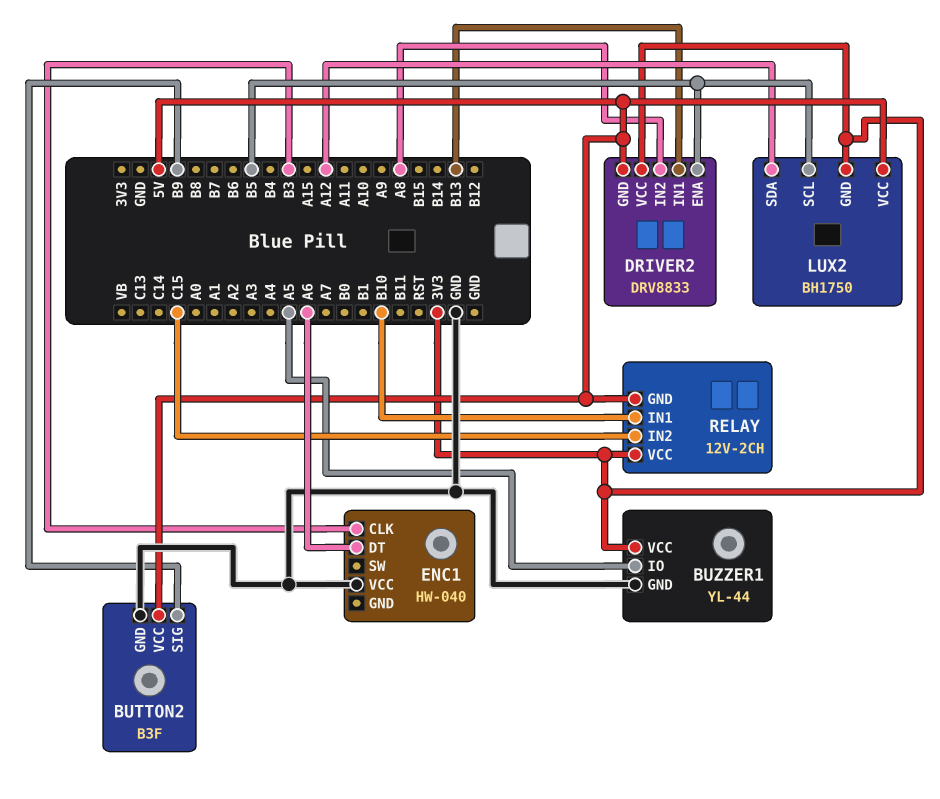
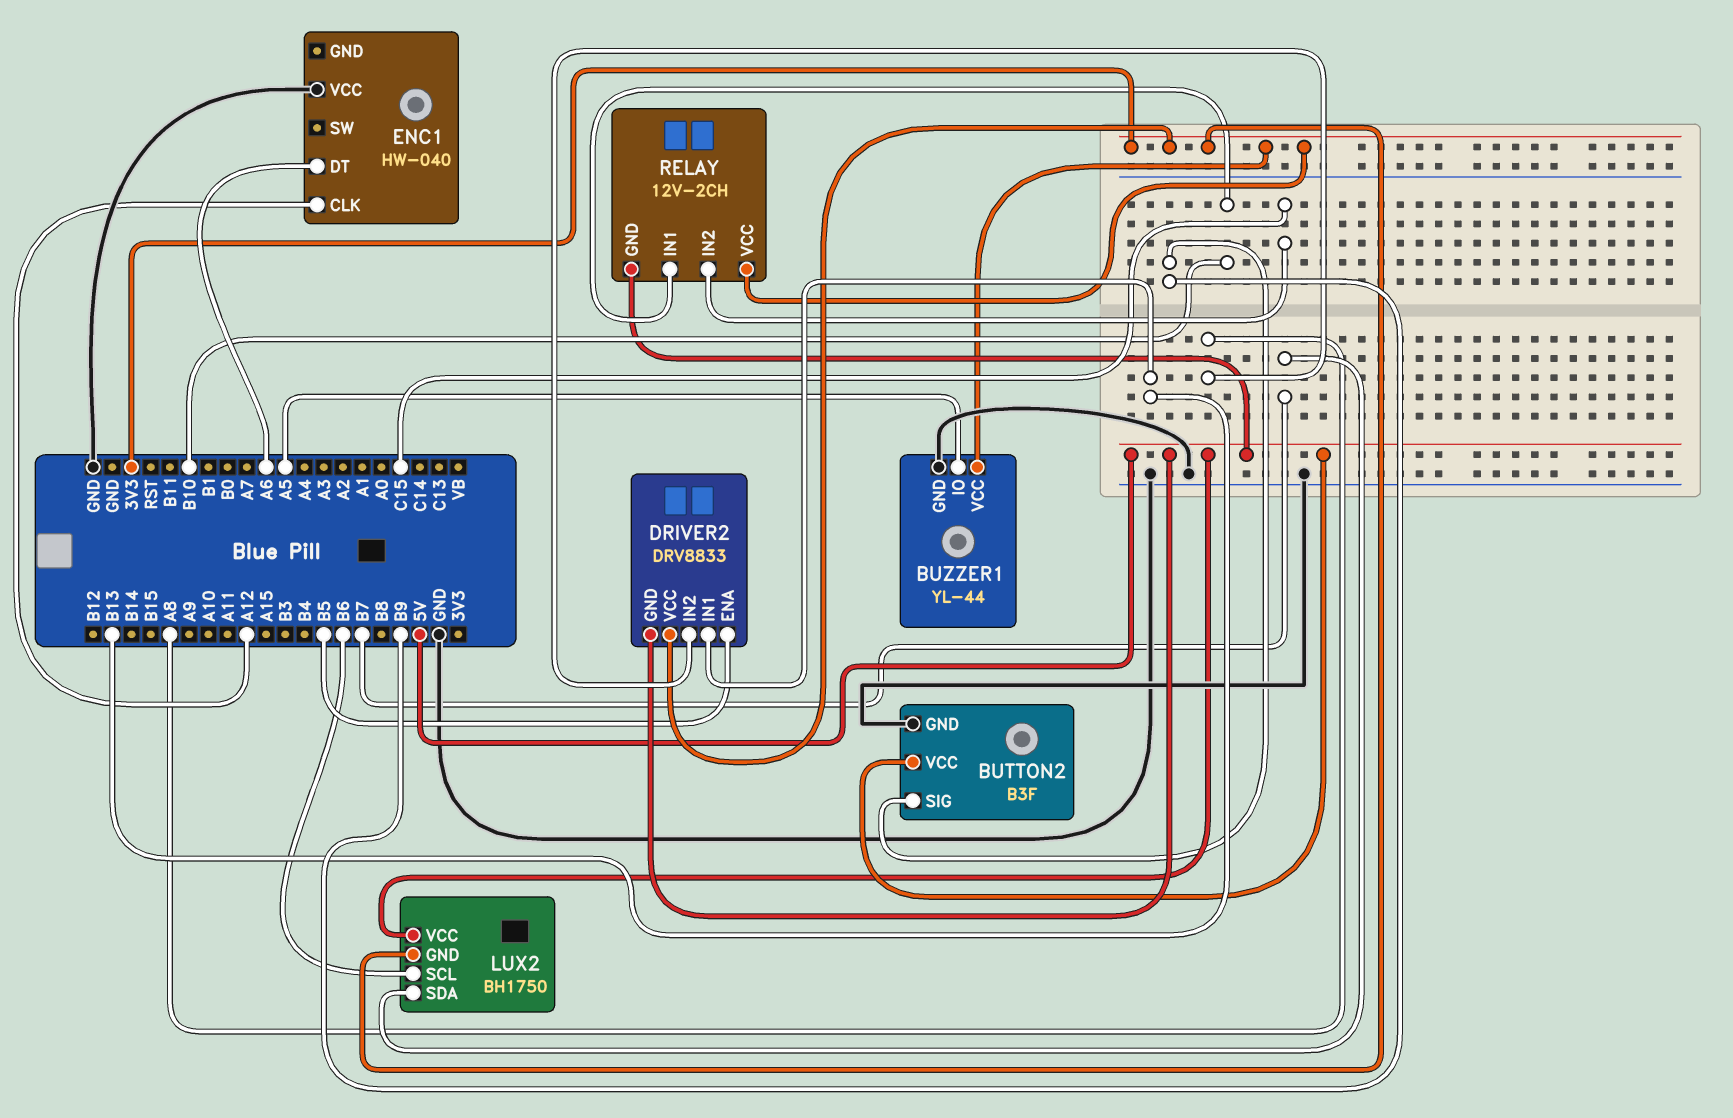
ENC1 pin CLK: B3 -> A12
LUX2 pin SCL: B5 -> B6
LUX2 pin SDA: A12 -> B7

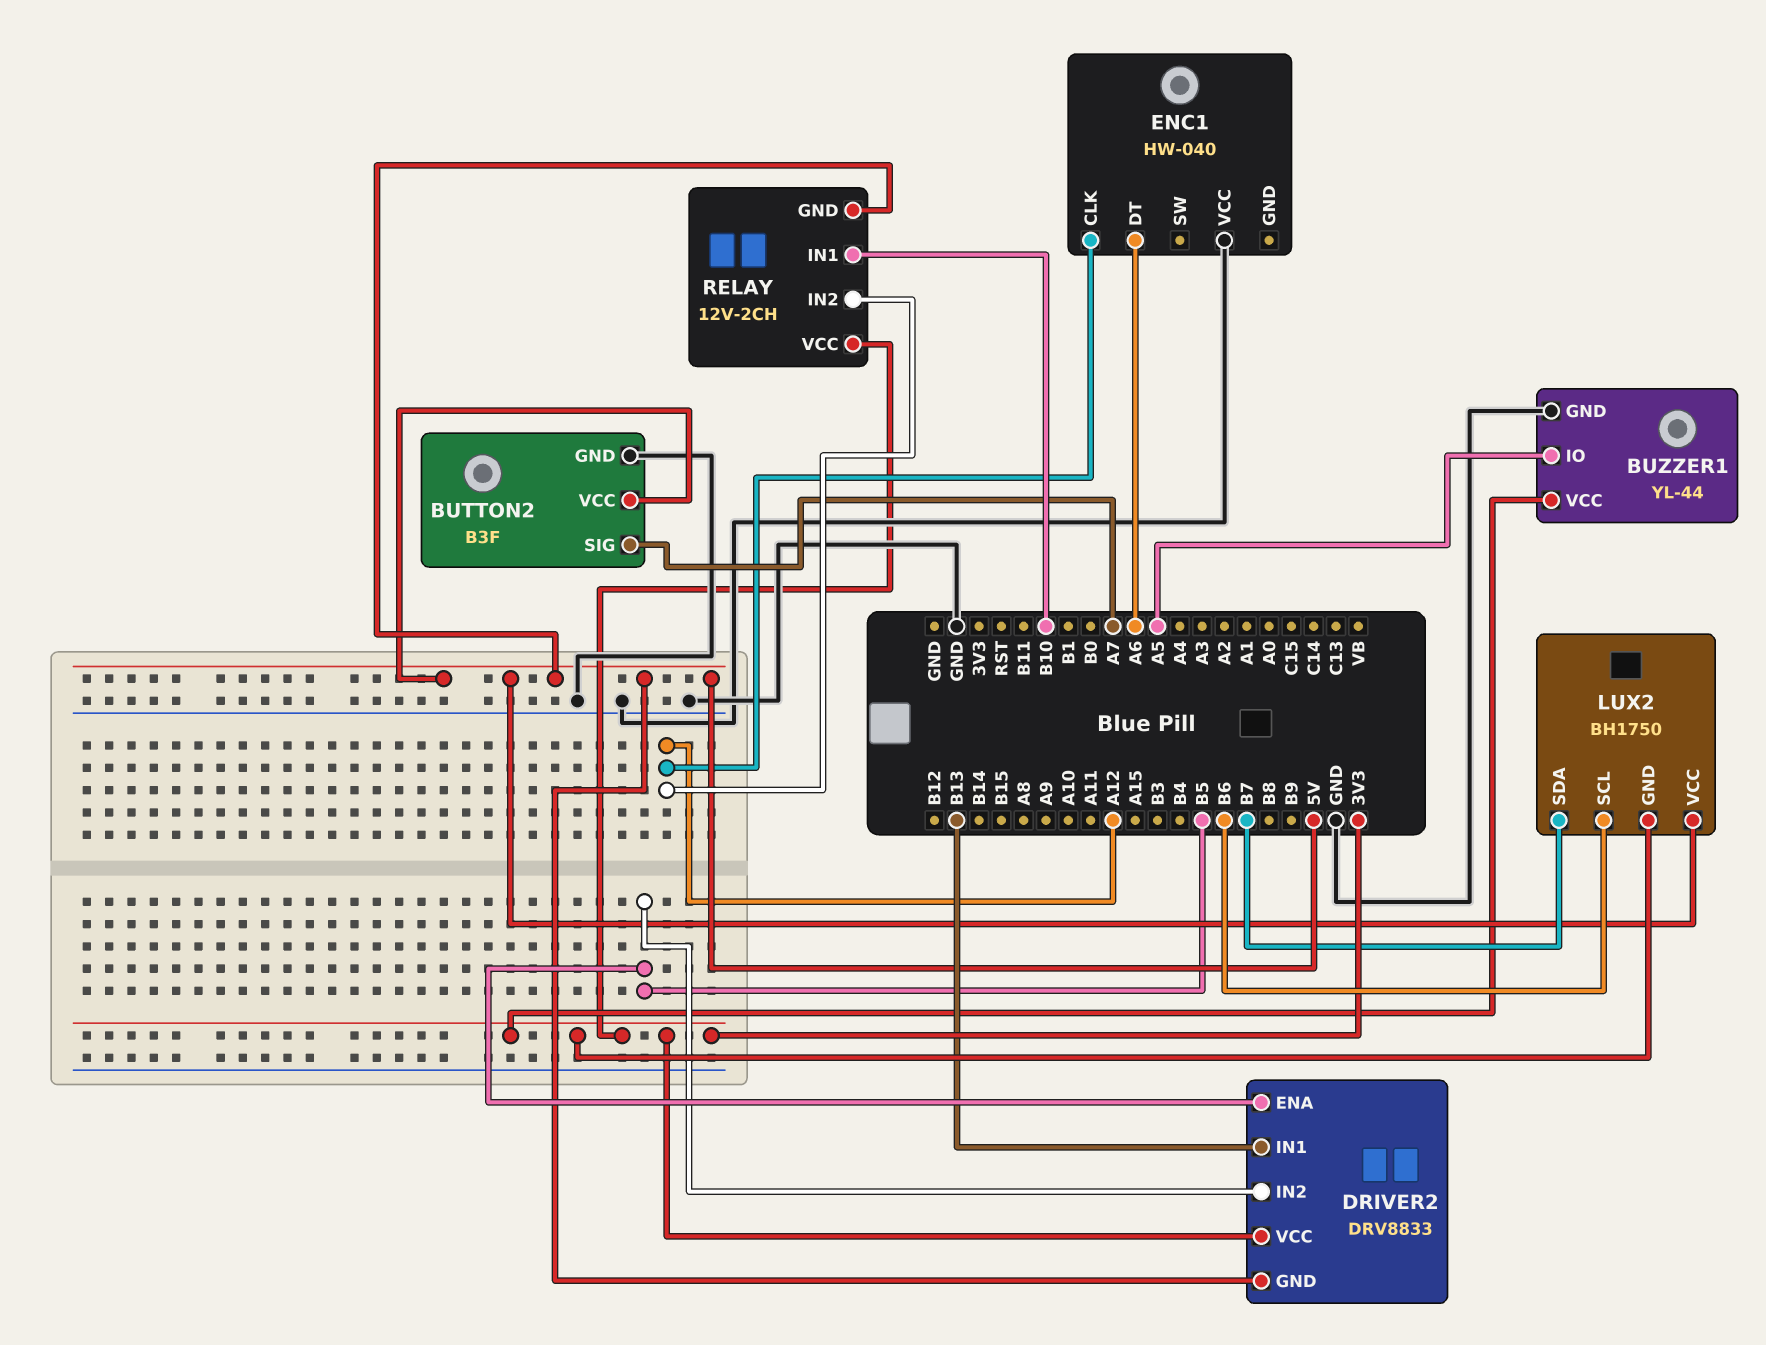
BUTTON2 pin SIG: B9 -> A7
DRIVER2 pin IN2: A8 -> B5
RELAY pin IN2: C15 -> A12

